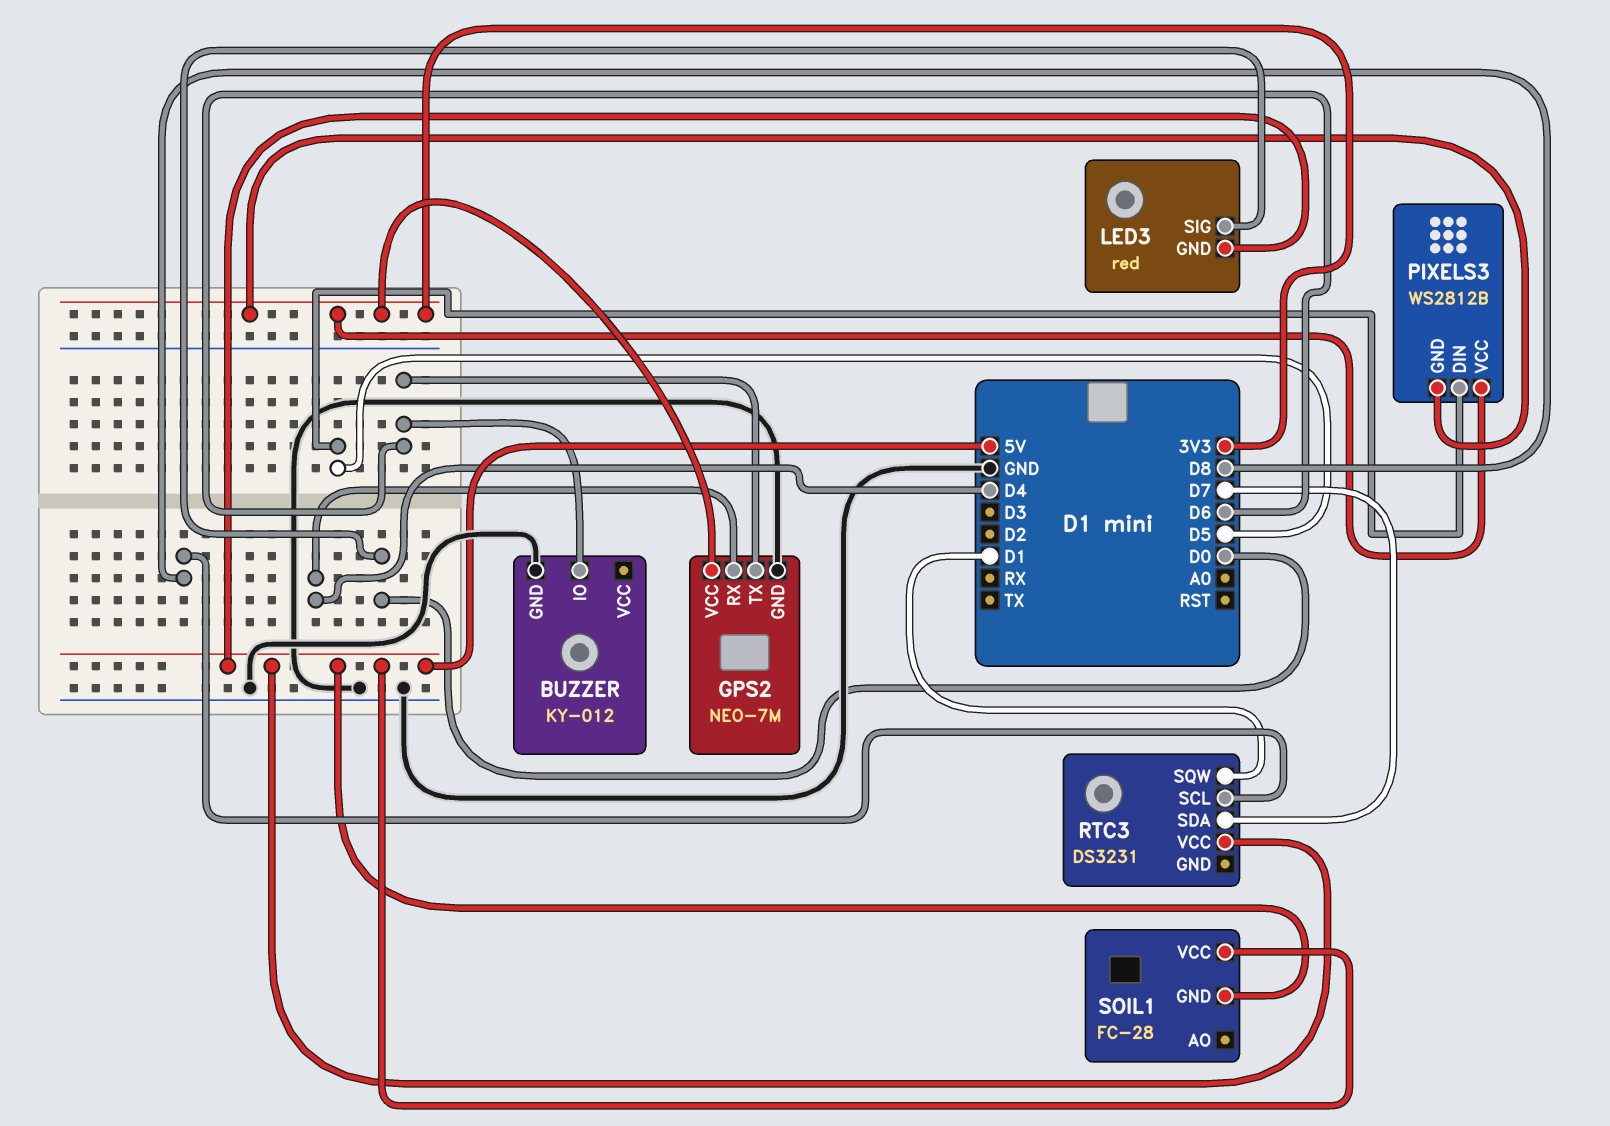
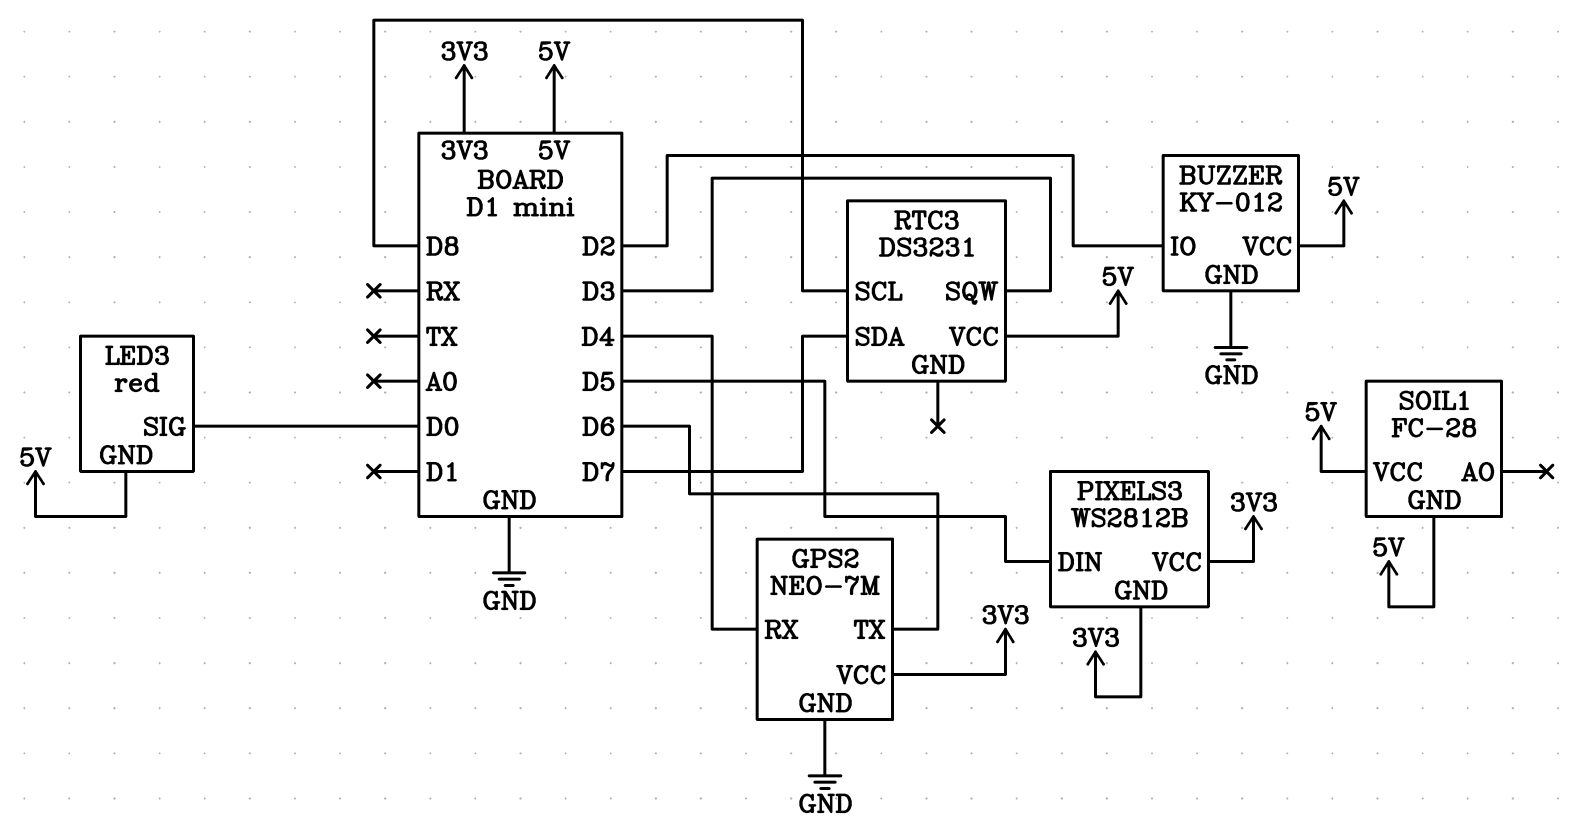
BUZZER pin IO: D6 -> D2
BUZZER pin VCC: none -> 5V
RTC3 pin SQW: D1 -> D3

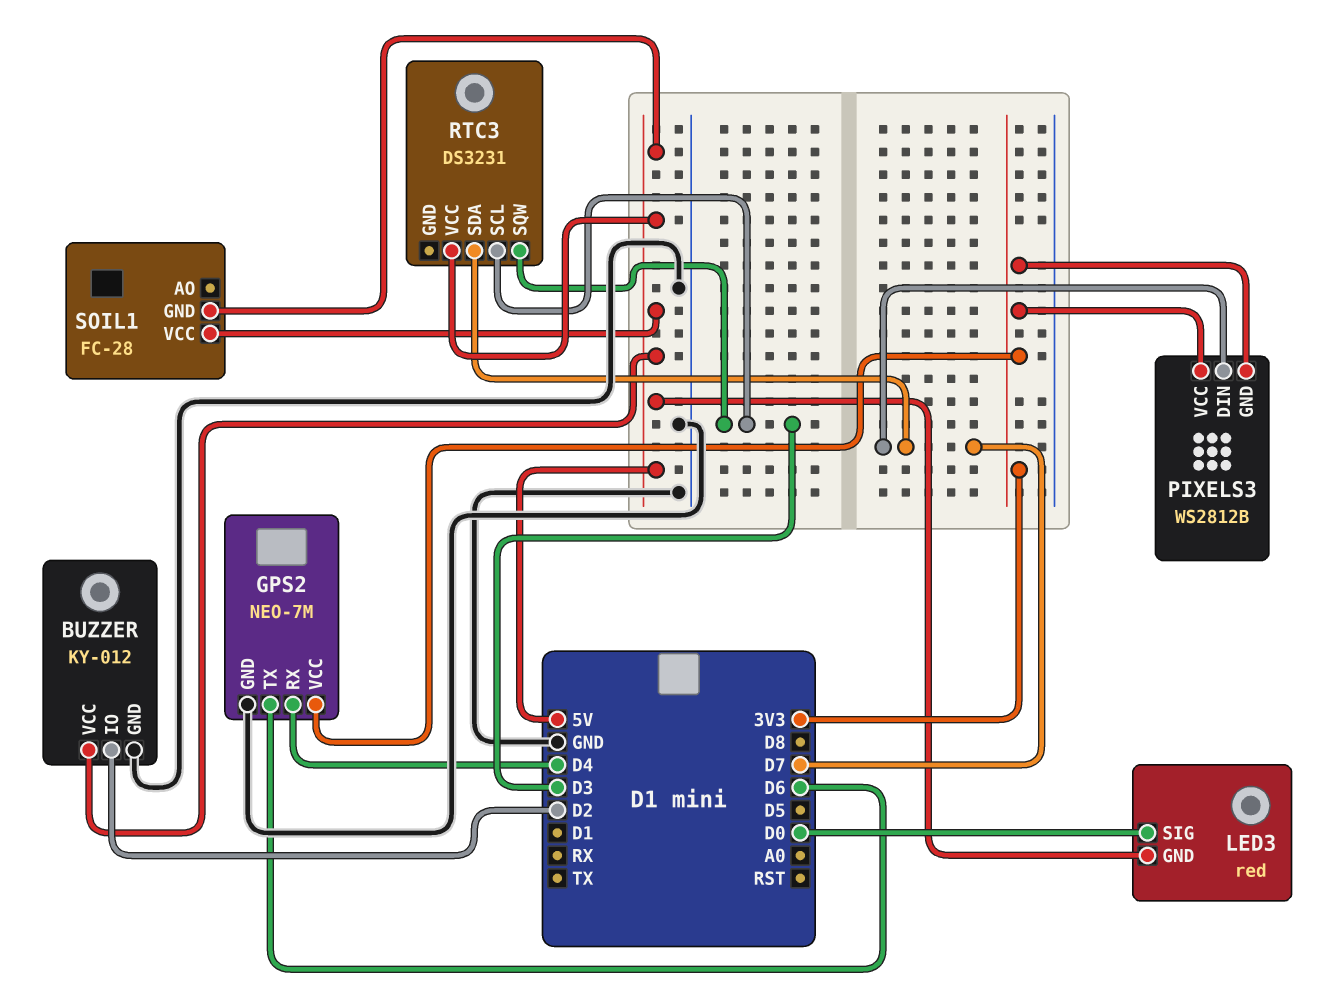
PIXELS3 pin DIN: D5 -> D7
RTC3 pin SCL: D8 -> D3

